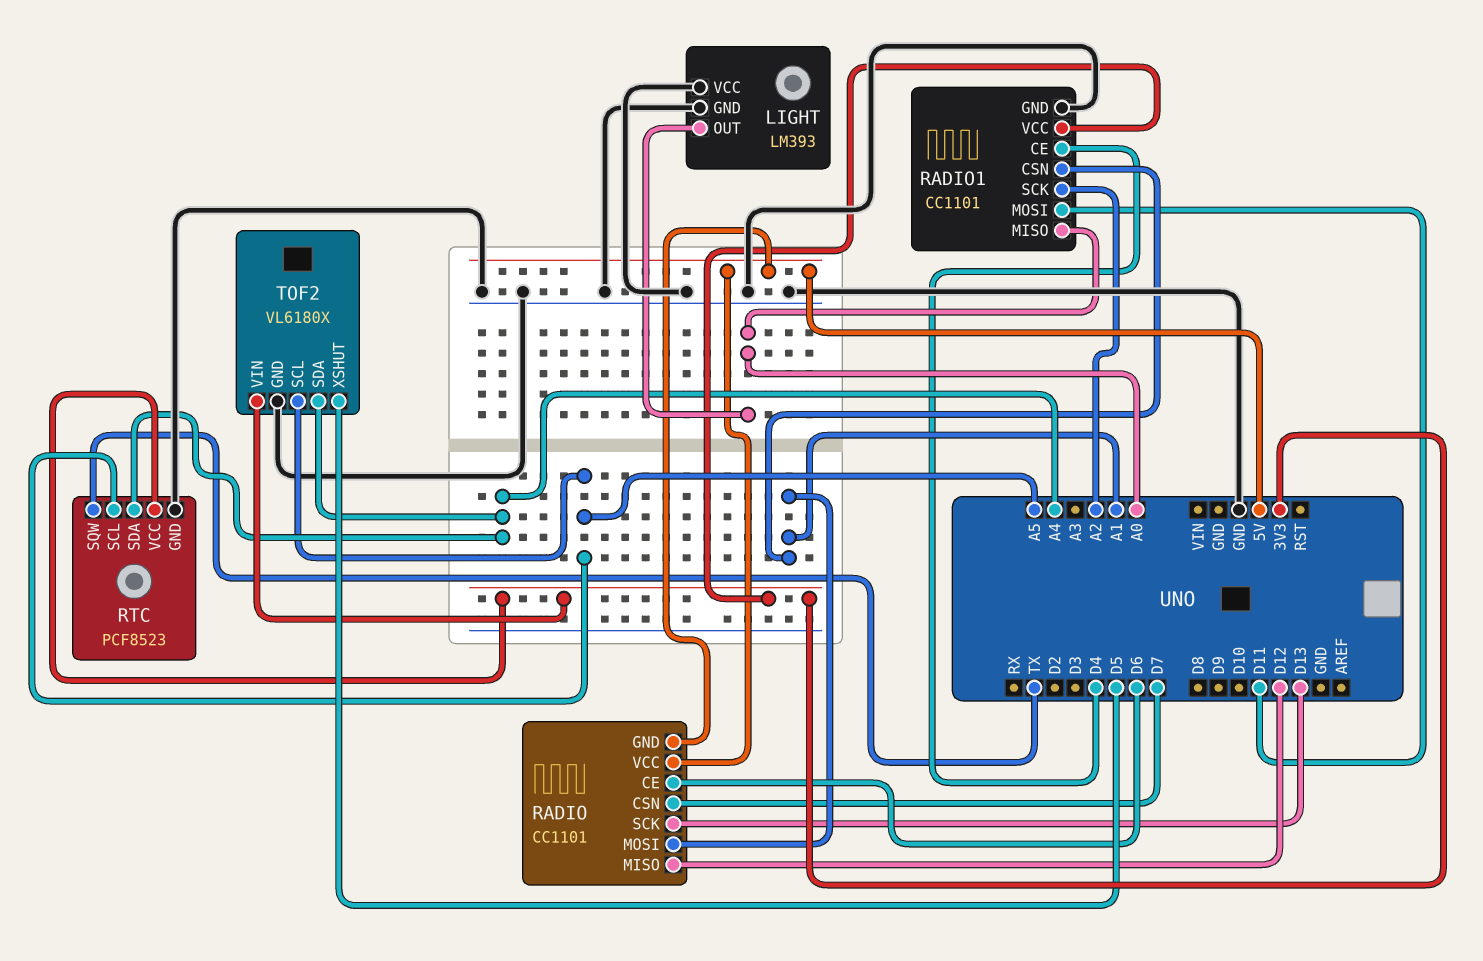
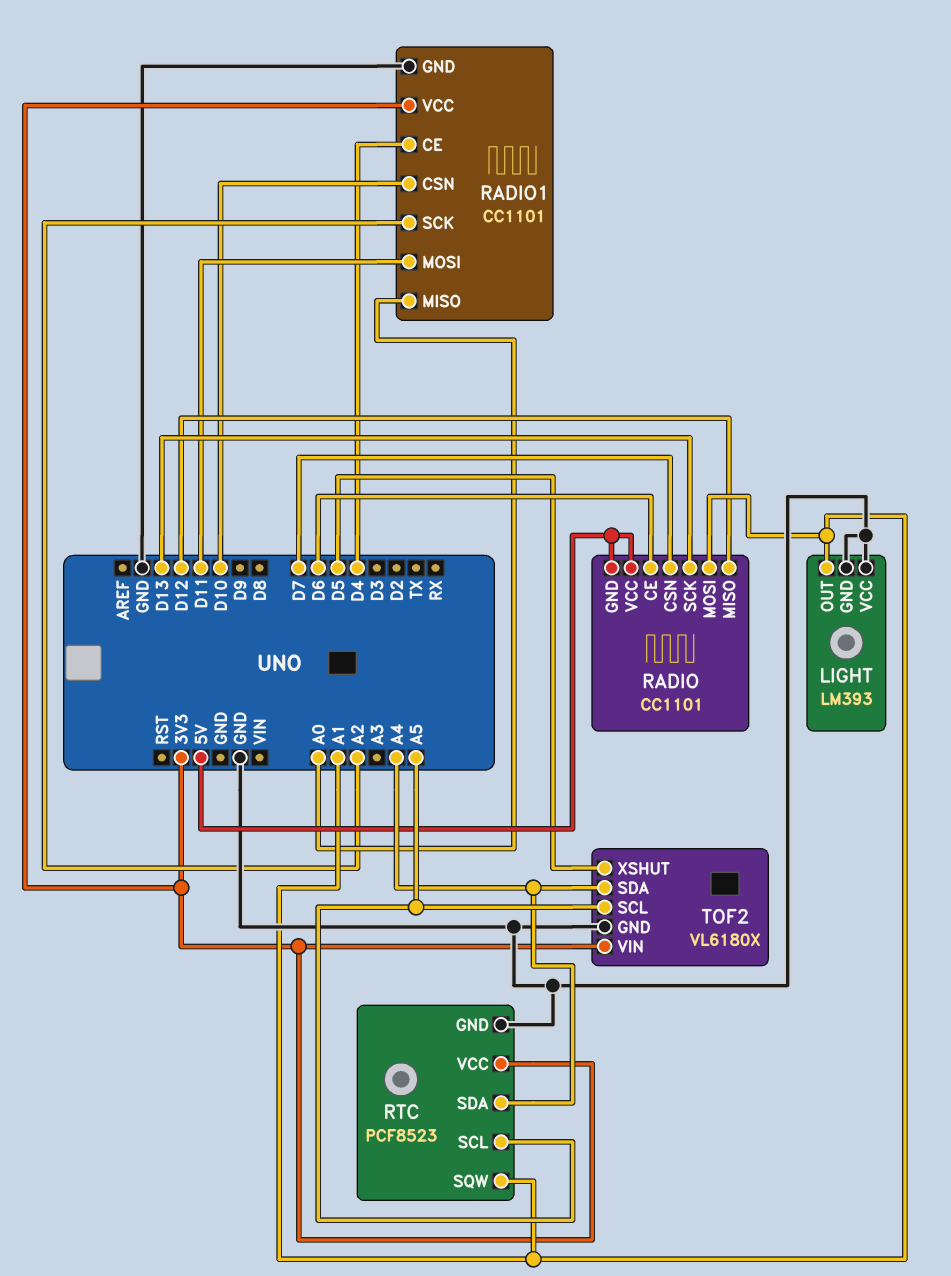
LIGHT pin OUT: A0 -> A1
RADIO1 pin CSN: A1 -> D10
RTC pin SQW: TX -> A1

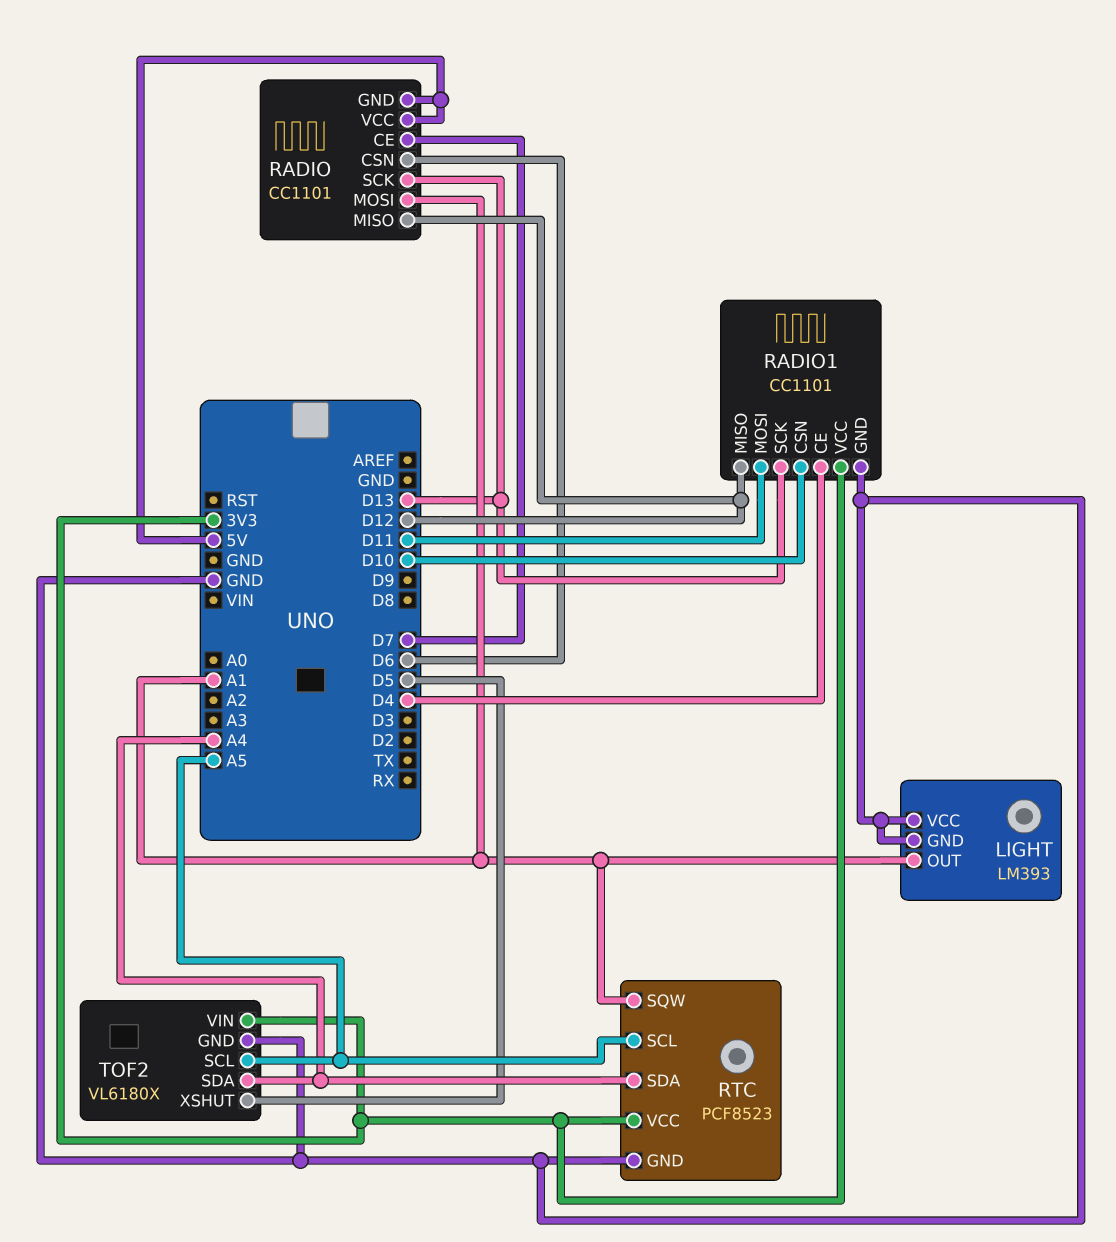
RADIO pin CE: D6 -> D7
RADIO pin CSN: D7 -> D6
RADIO1 pin MISO: A0 -> D12
RADIO1 pin SCK: A2 -> D13

